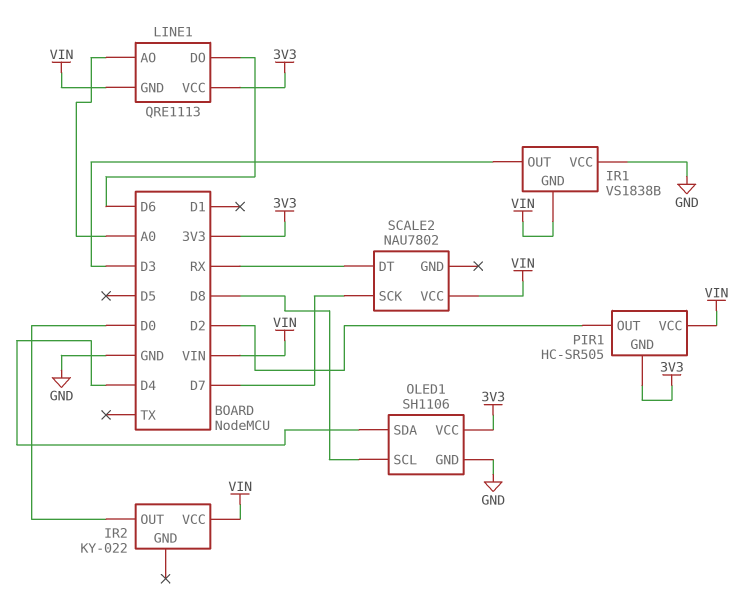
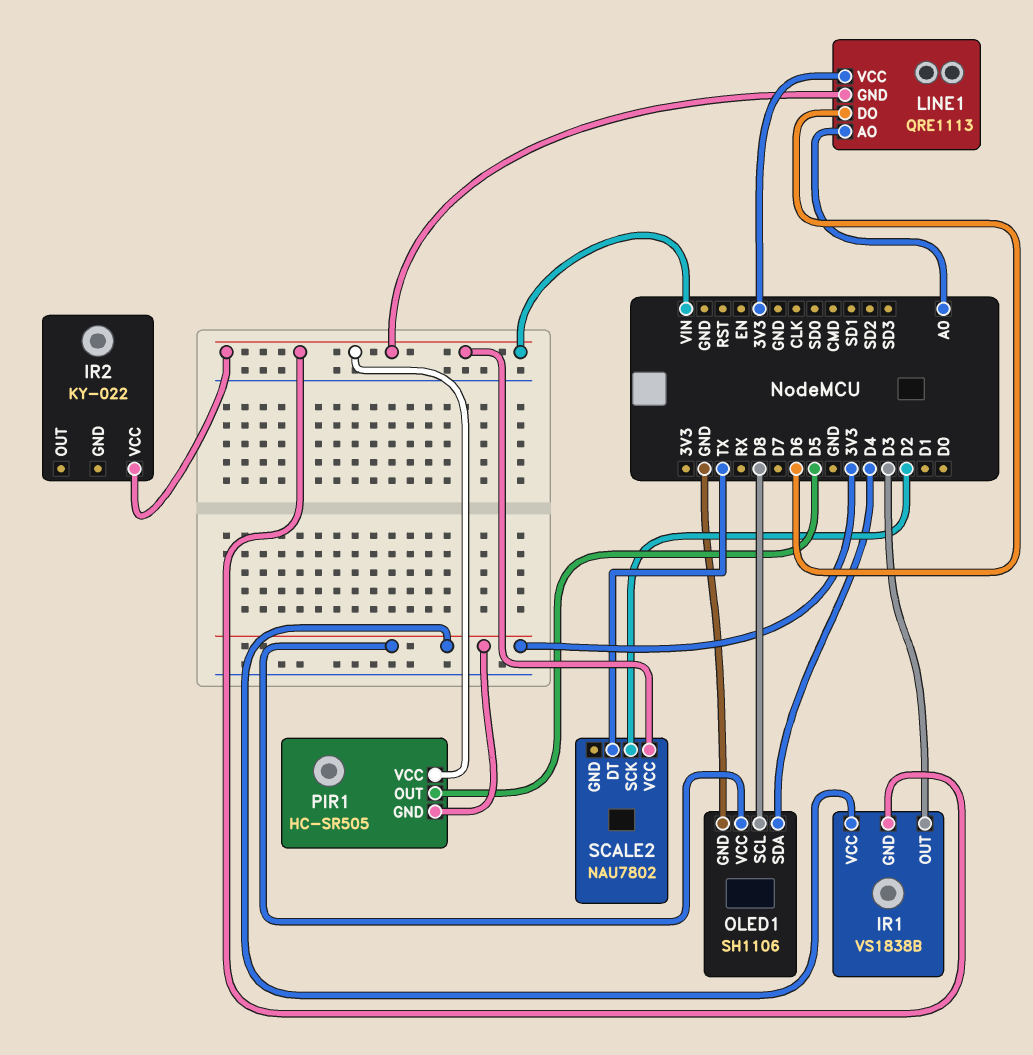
IR1 pin VCC: GND -> 3V3
IR2 pin OUT: D0 -> none
PIR1 pin OUT: D2 -> D5
SCALE2 pin DT: RX -> TX
SCALE2 pin SCK: D7 -> D2

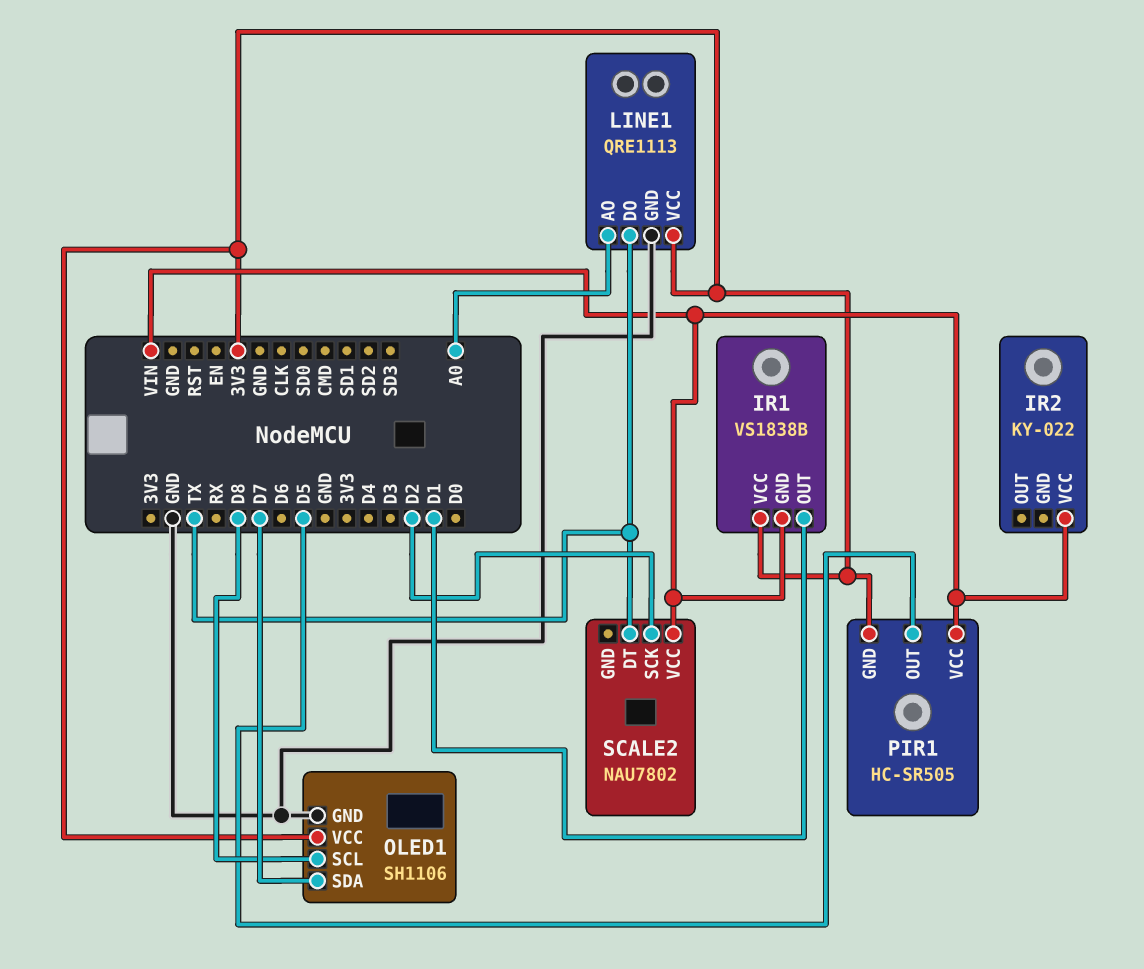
IR1 pin OUT: D3 -> D1
LINE1 pin DO: D6 -> TX
LINE1 pin GND: VIN -> GND
OLED1 pin SDA: D4 -> D7

